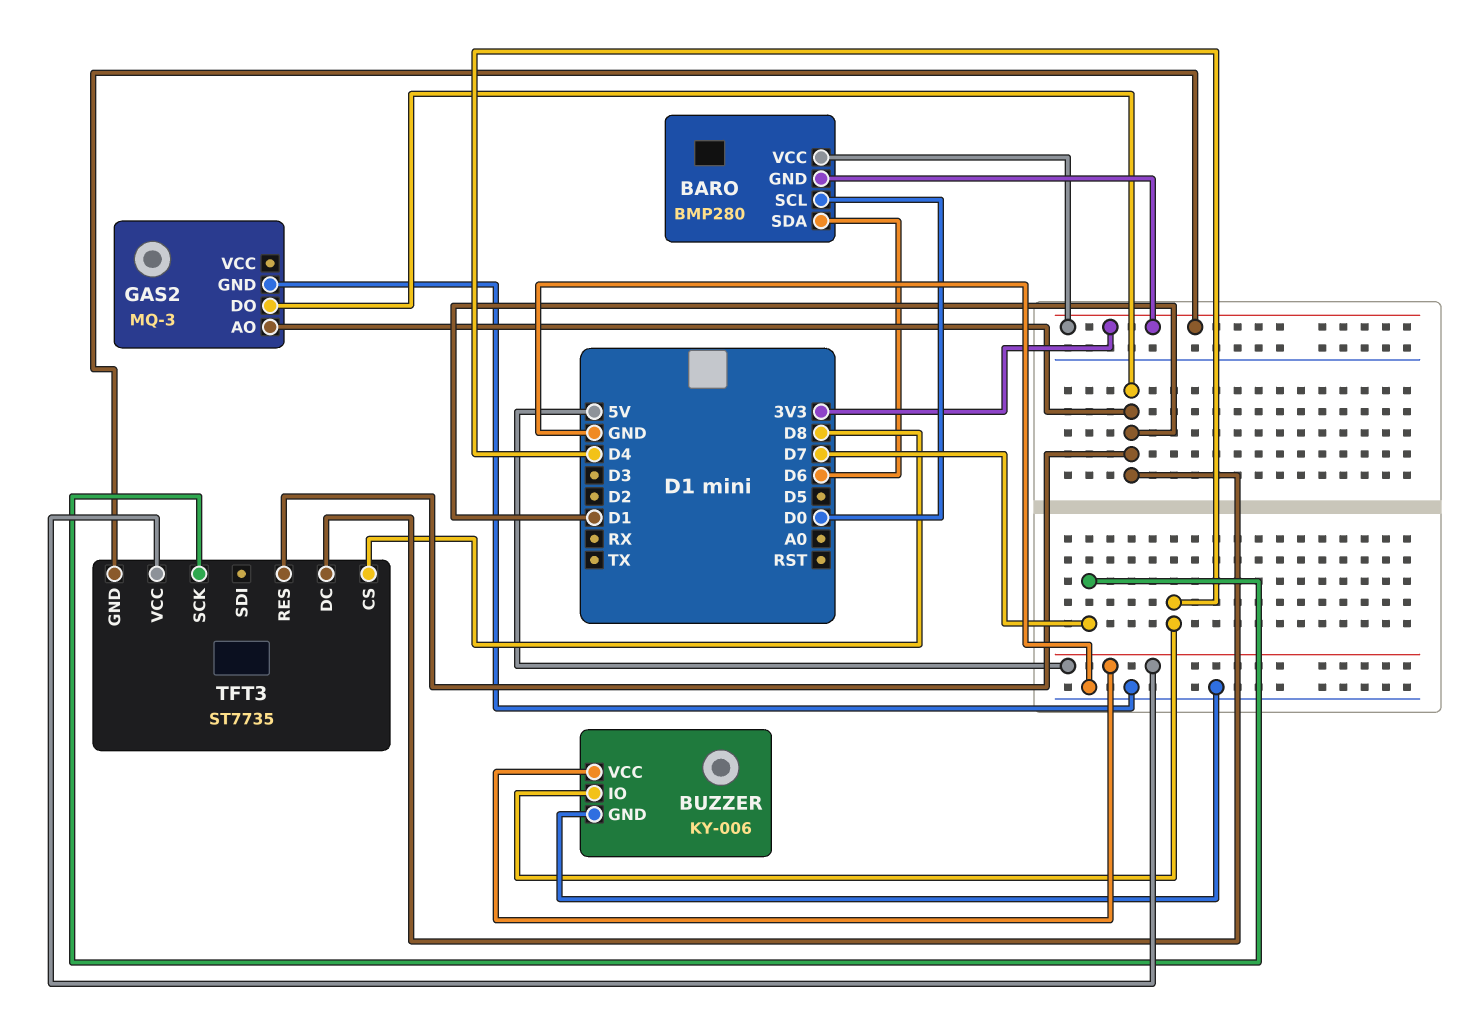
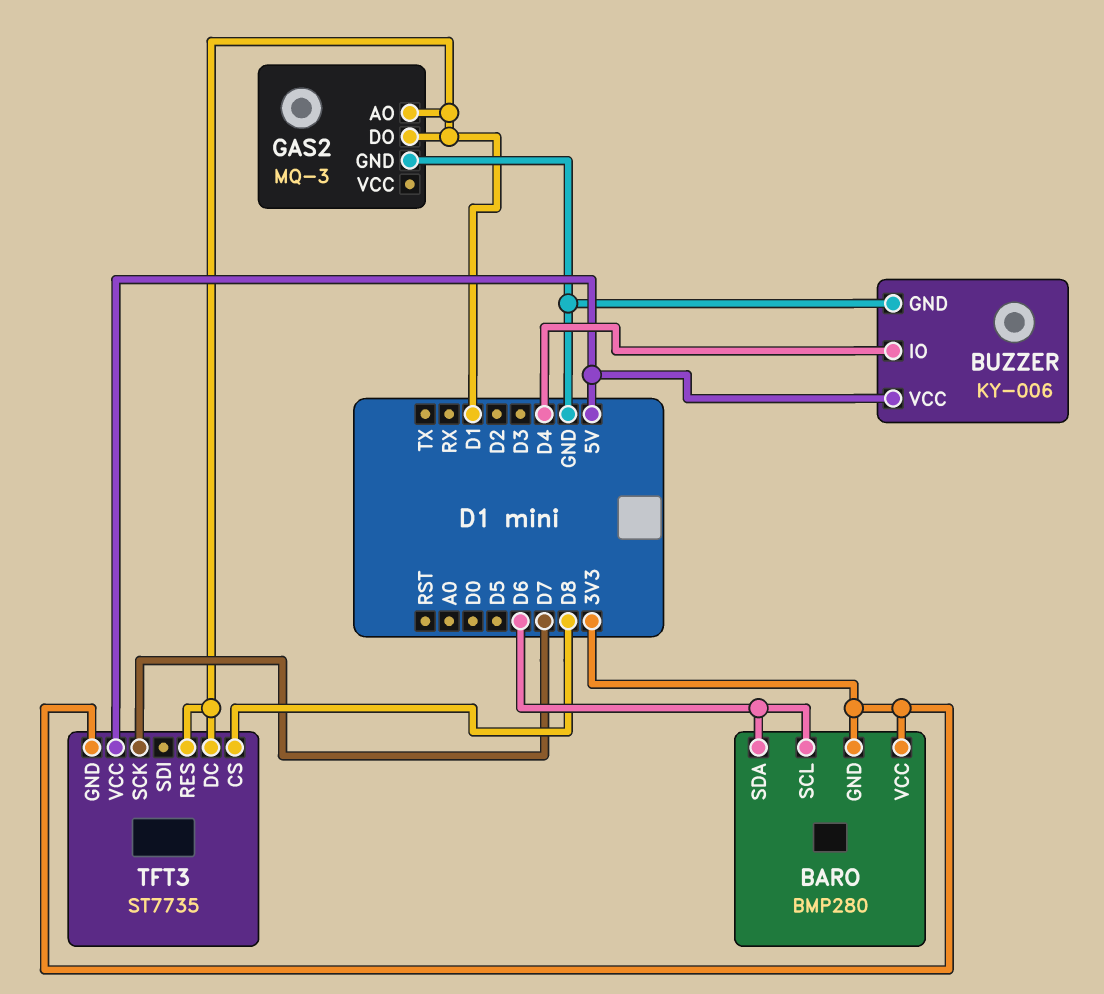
BARO pin SCL: D0 -> D6

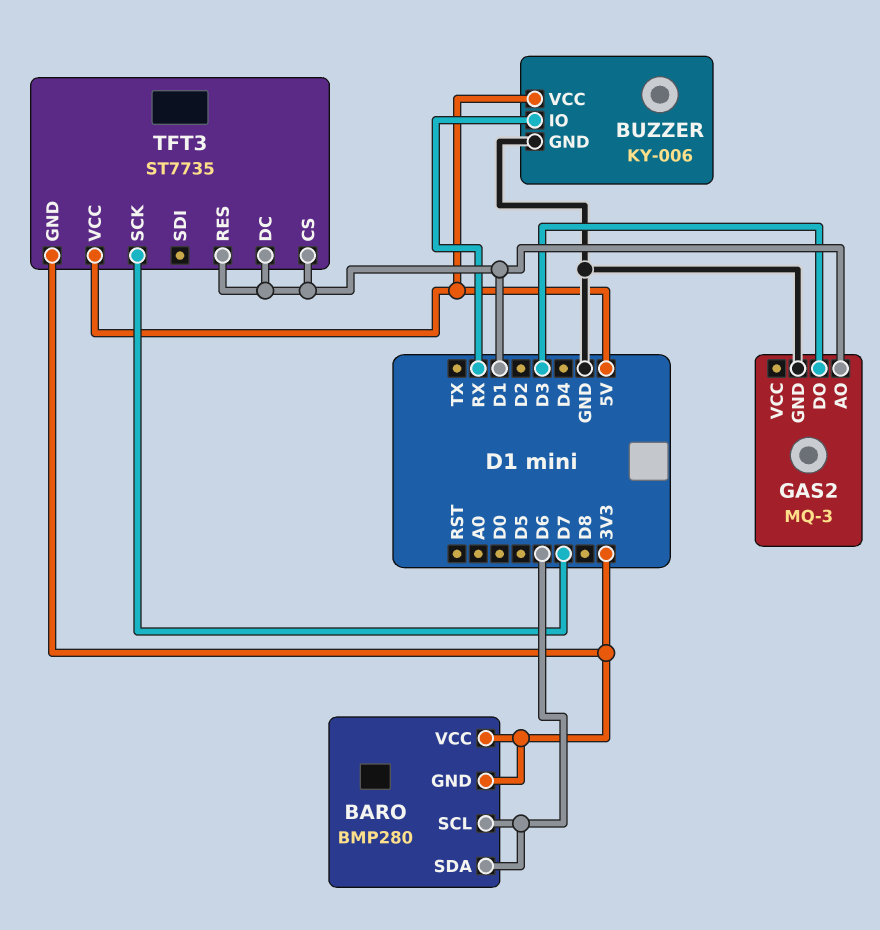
BUZZER pin IO: D4 -> RX
GAS2 pin DO: D1 -> D3
TFT3 pin CS: D8 -> D1

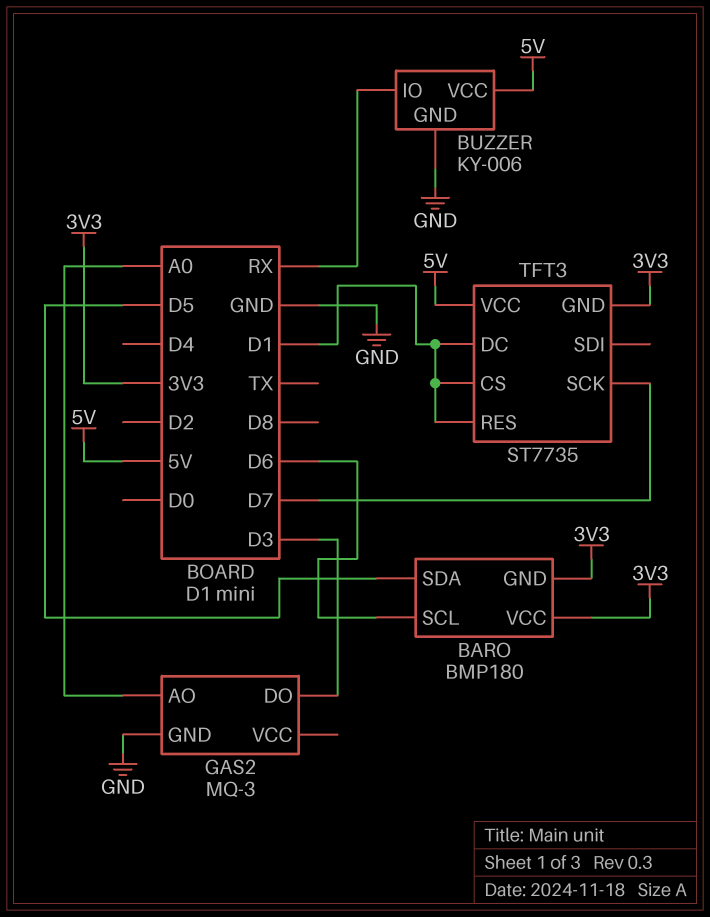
BARO: BMP280 -> BMP180
BARO pin SDA: D6 -> D5
GAS2 pin AO: D1 -> A0

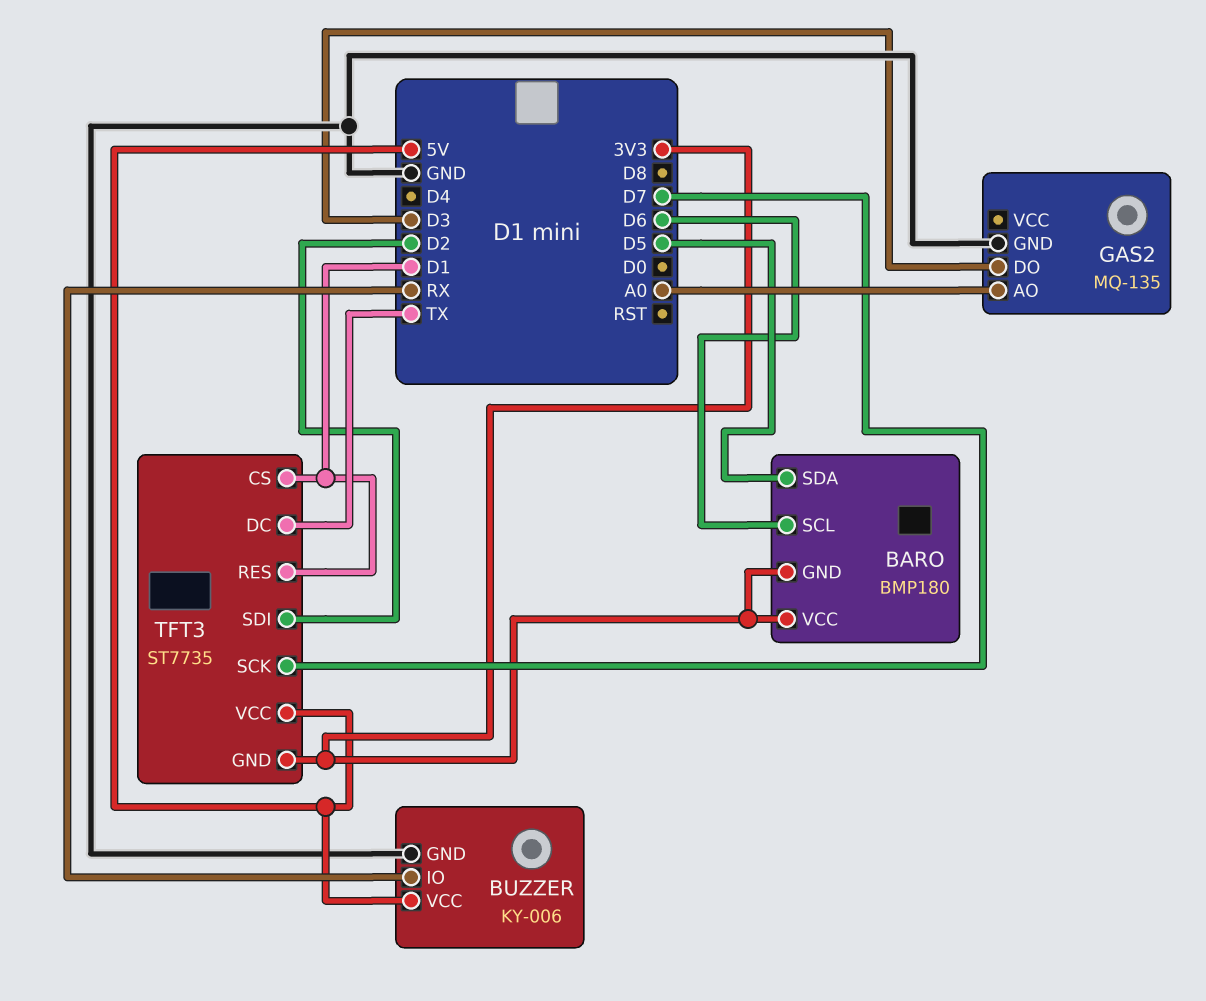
GAS2: MQ-3 -> MQ-135
TFT3 pin DC: D1 -> TX
TFT3 pin SDI: none -> D2

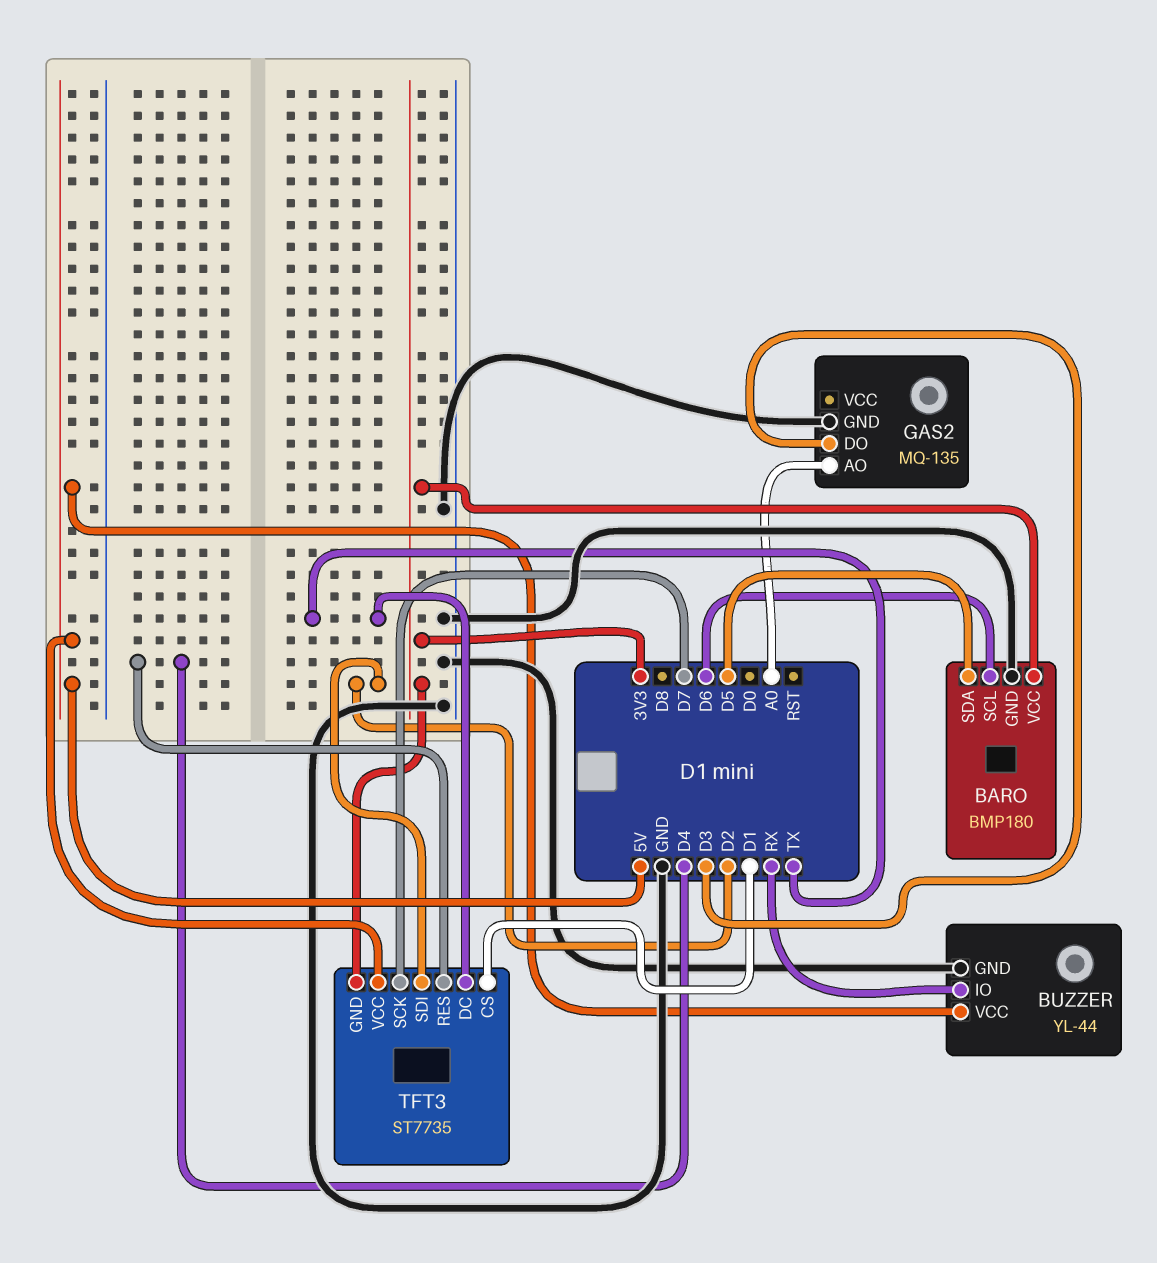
BARO pin GND: 3V3 -> GND
BUZZER: KY-006 -> YL-44
TFT3 pin RES: D1 -> D4

